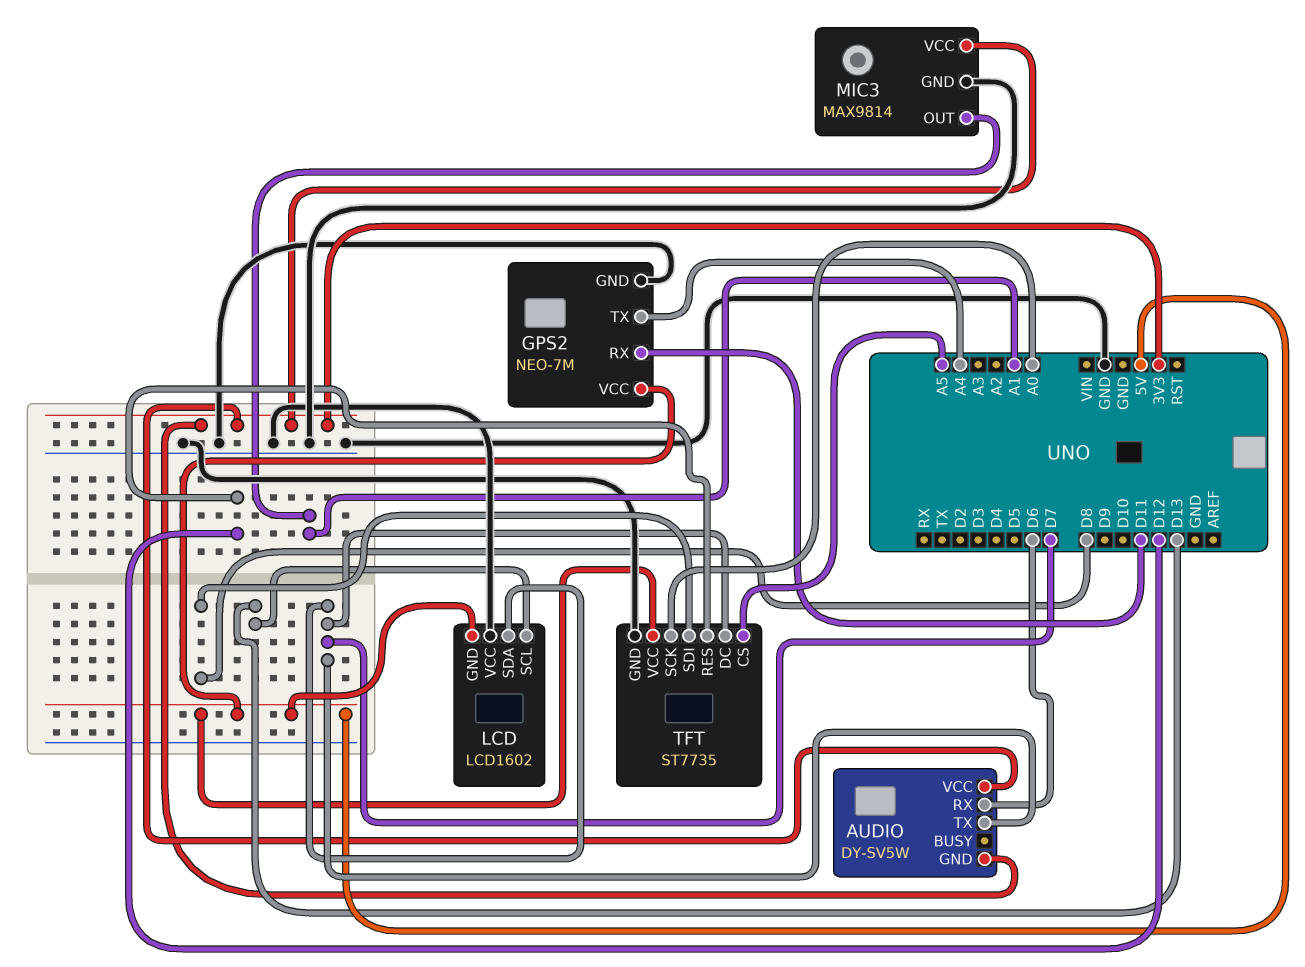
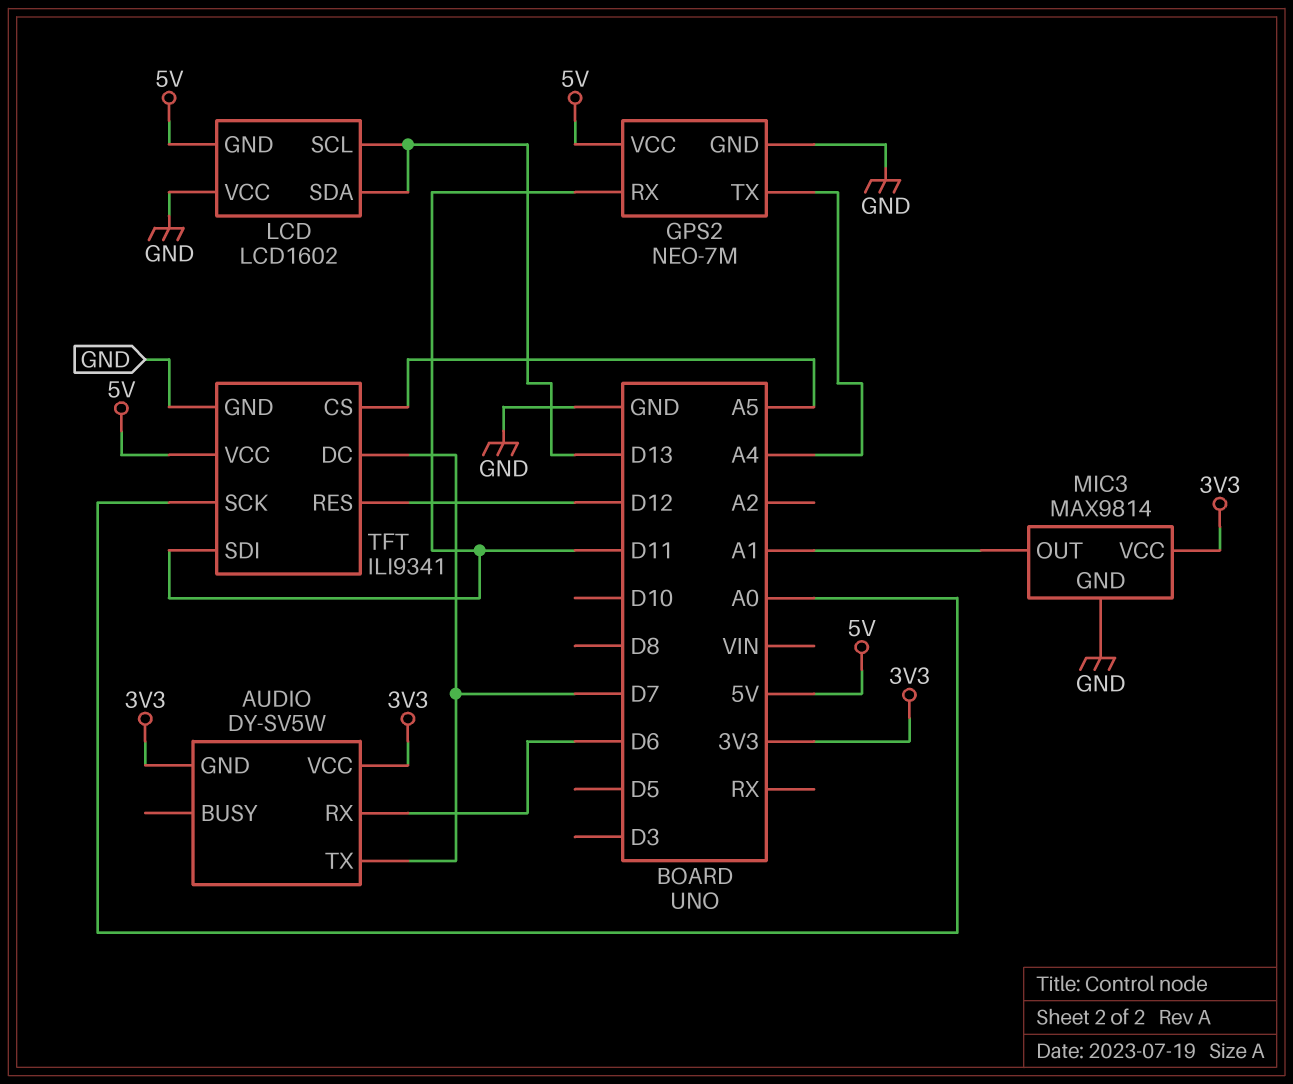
LCD pin SDA: D7 -> D13
TFT: ST7735 -> ILI9341
TFT pin SDI: D8 -> D11

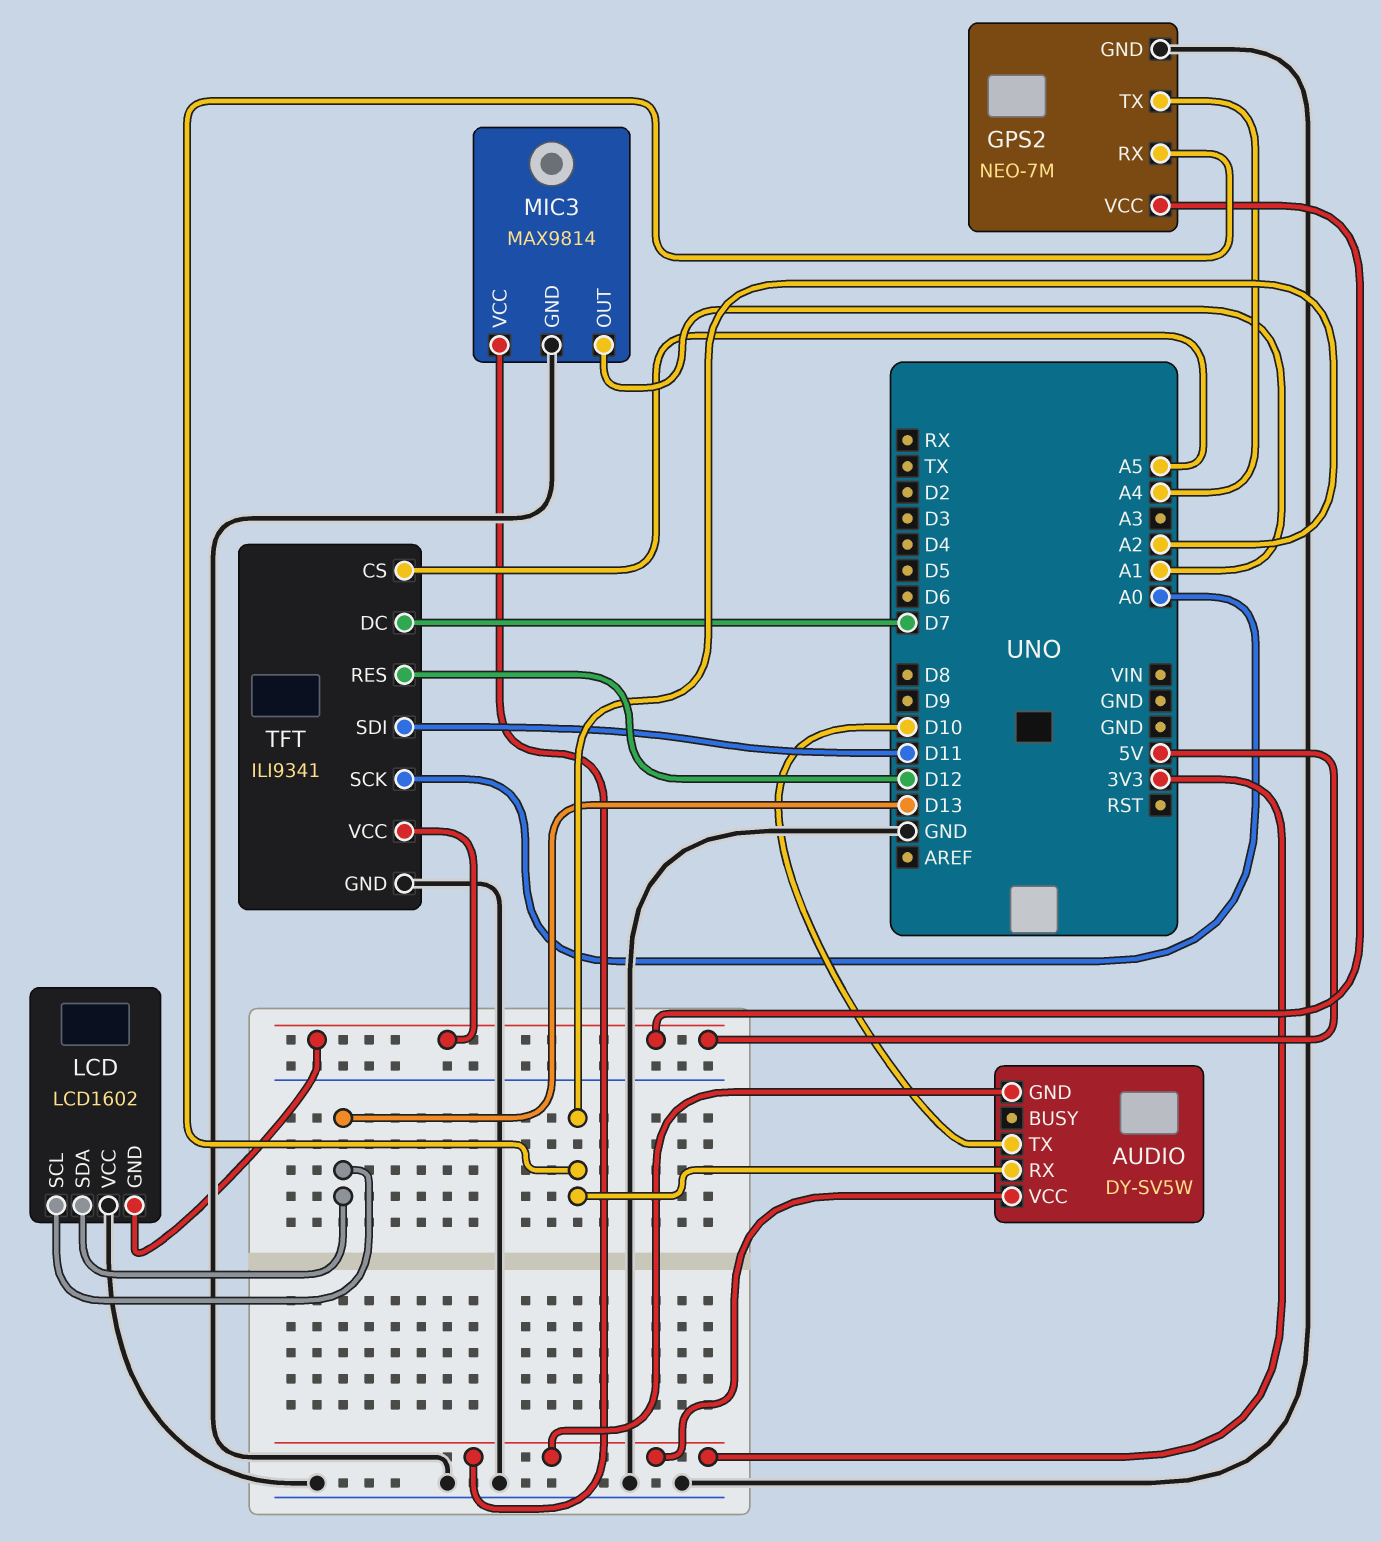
AUDIO pin RX: D6 -> A2
AUDIO pin TX: D7 -> D10
GPS2 pin RX: D11 -> A2

